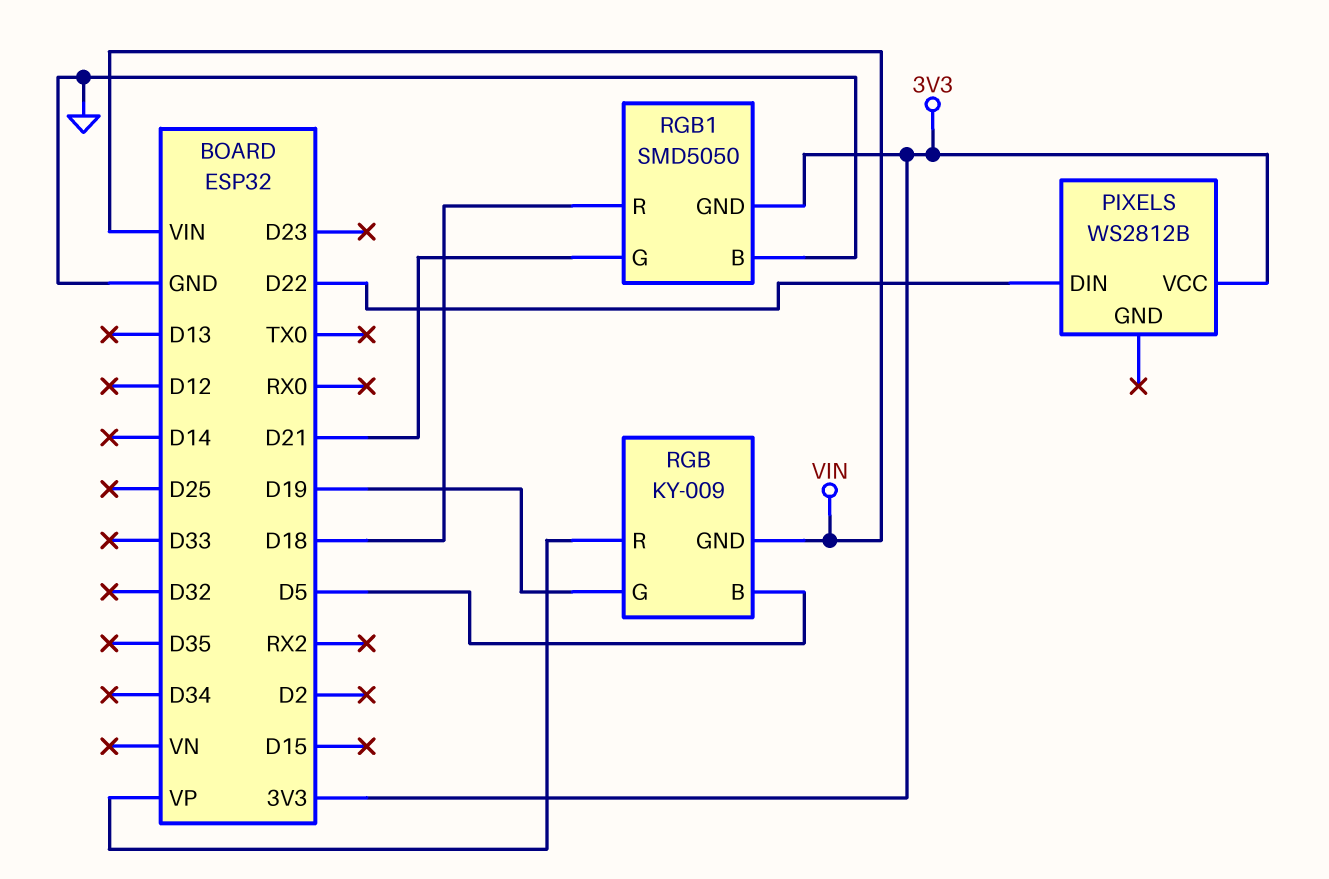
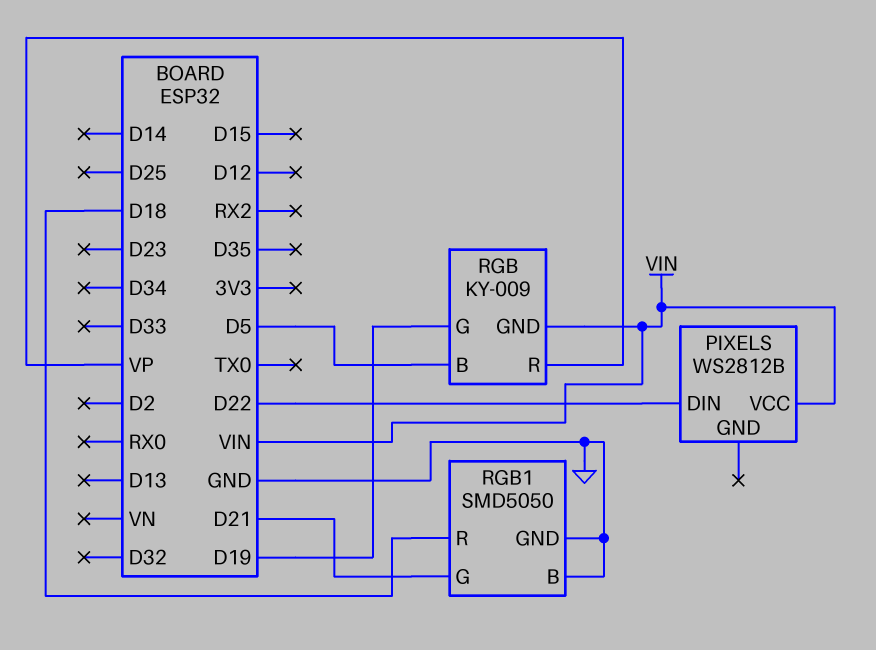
PIXELS pin VCC: 3V3 -> VIN
RGB1 pin GND: 3V3 -> GND

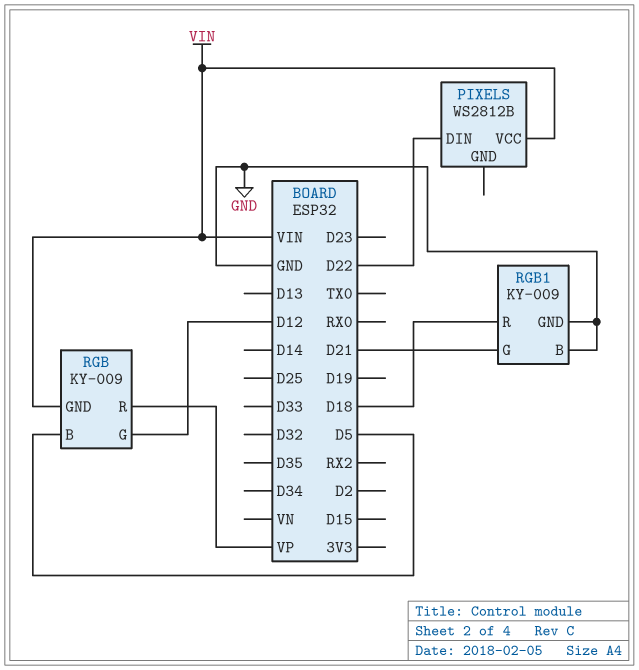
RGB pin G: D19 -> D12
RGB1: SMD5050 -> KY-009

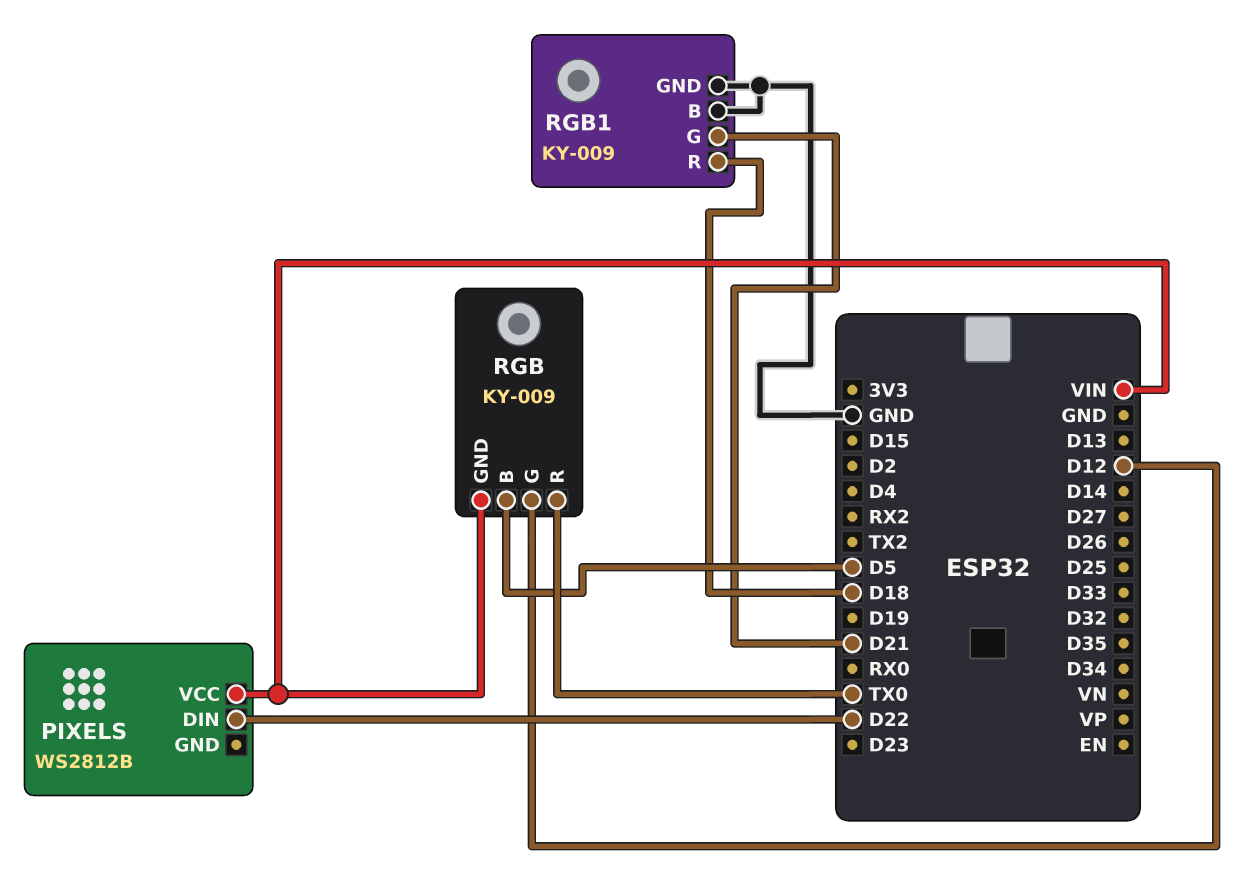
RGB pin R: VP -> TX0

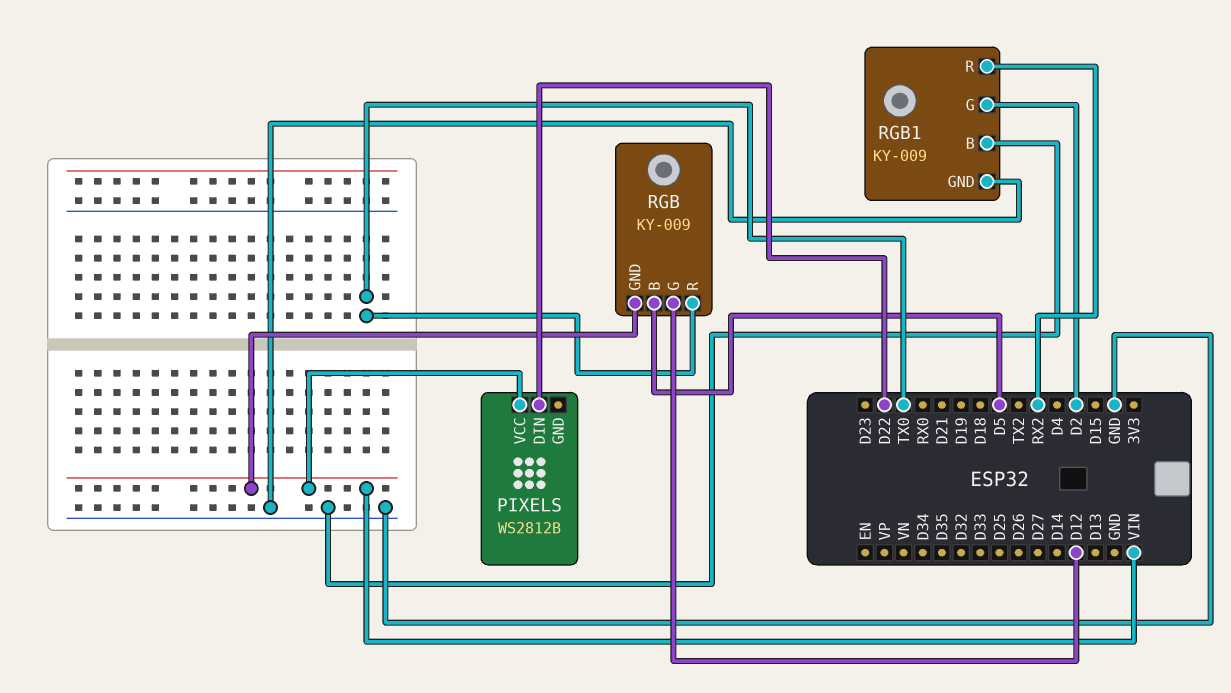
RGB1 pin G: D21 -> D2
RGB1 pin R: D18 -> RX2

